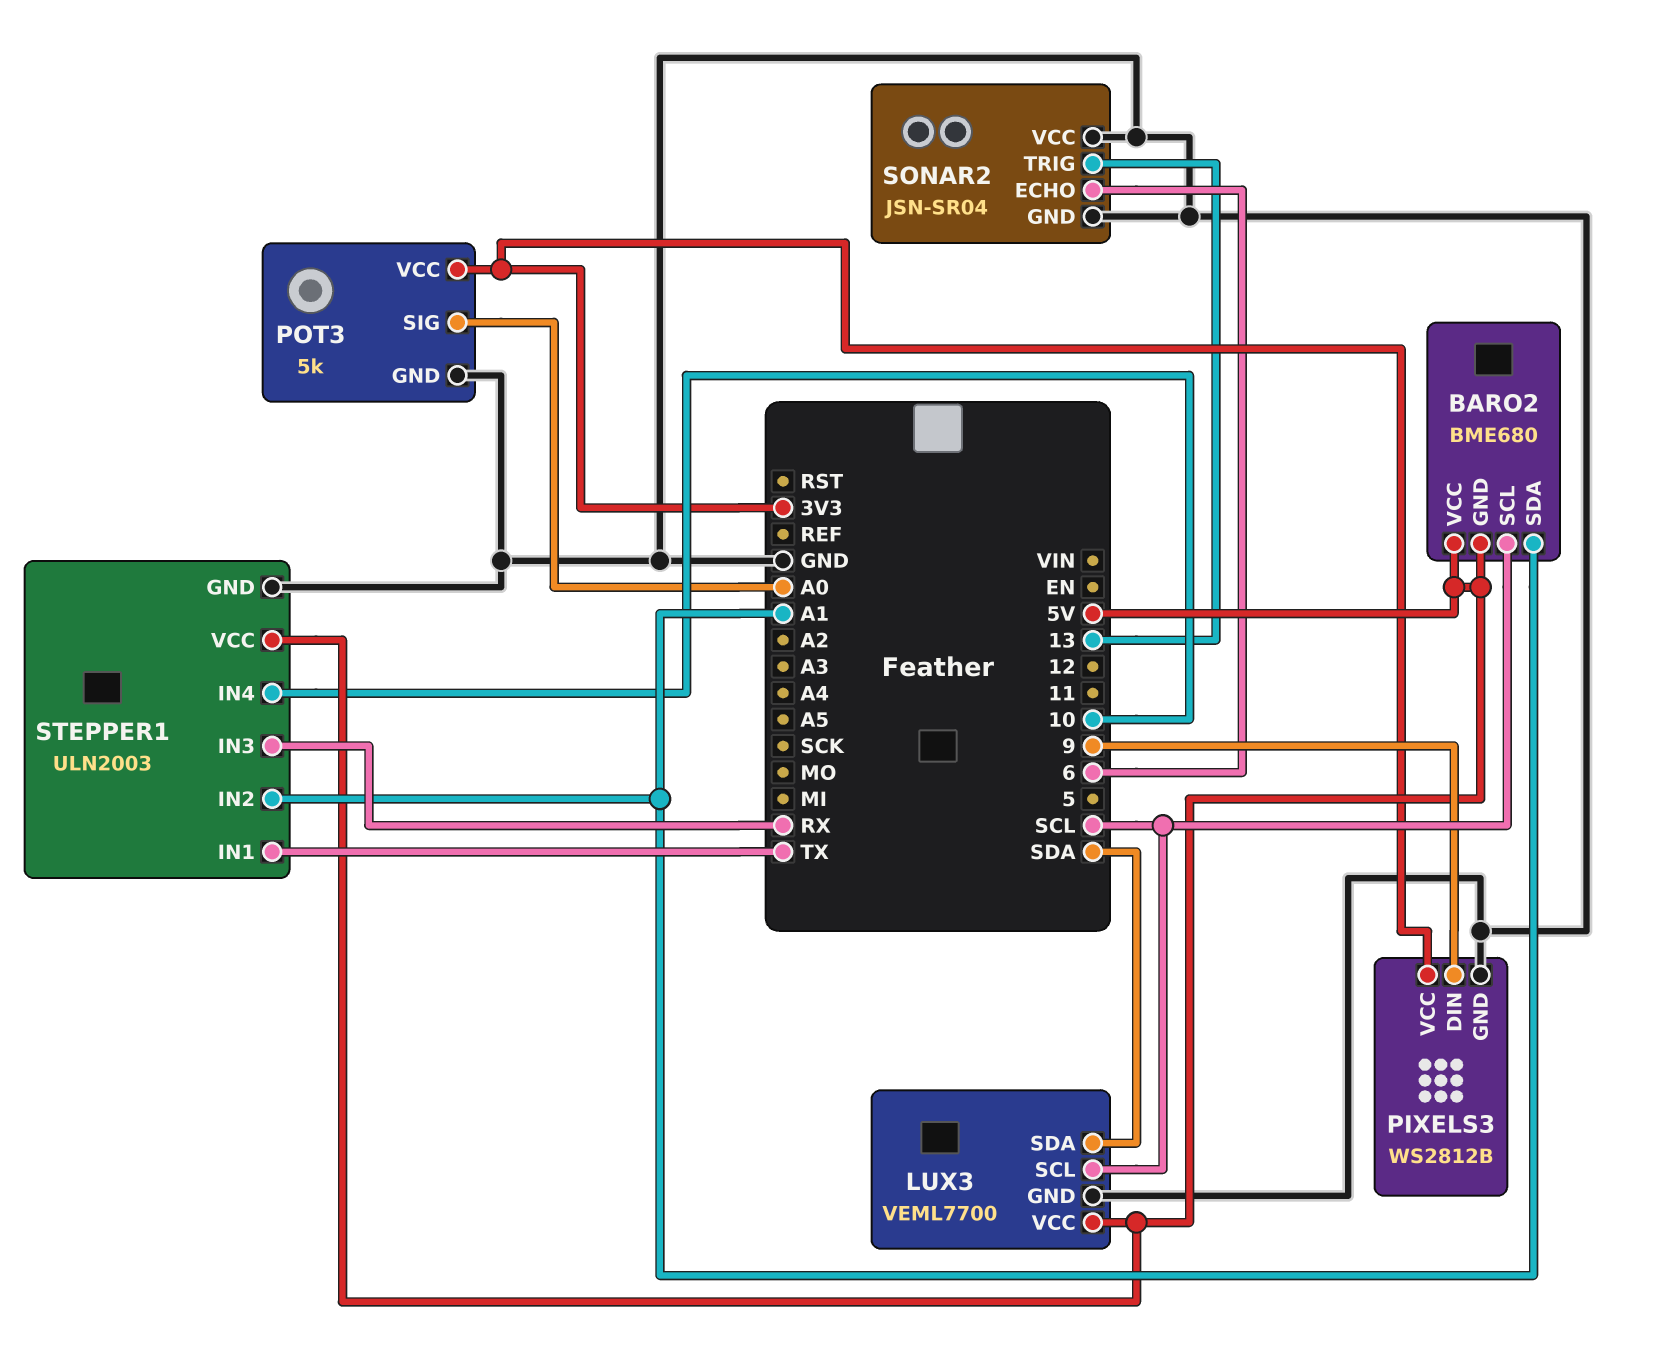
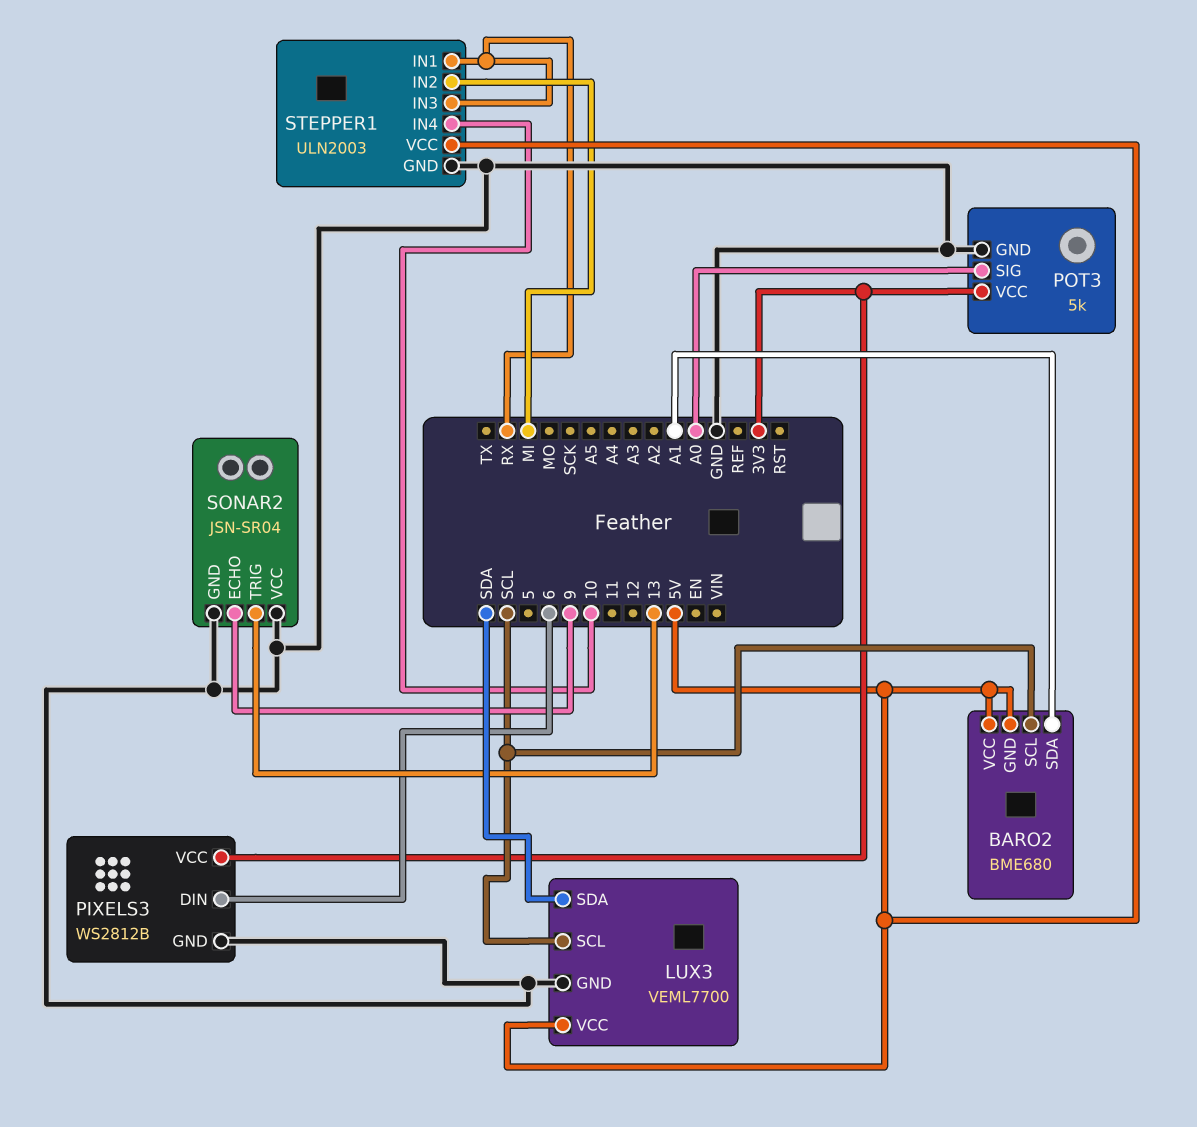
PIXELS3 pin DIN: 9 -> 6
SONAR2 pin ECHO: 6 -> 9
STEPPER1 pin IN1: TX -> RX
STEPPER1 pin IN2: A1 -> MI

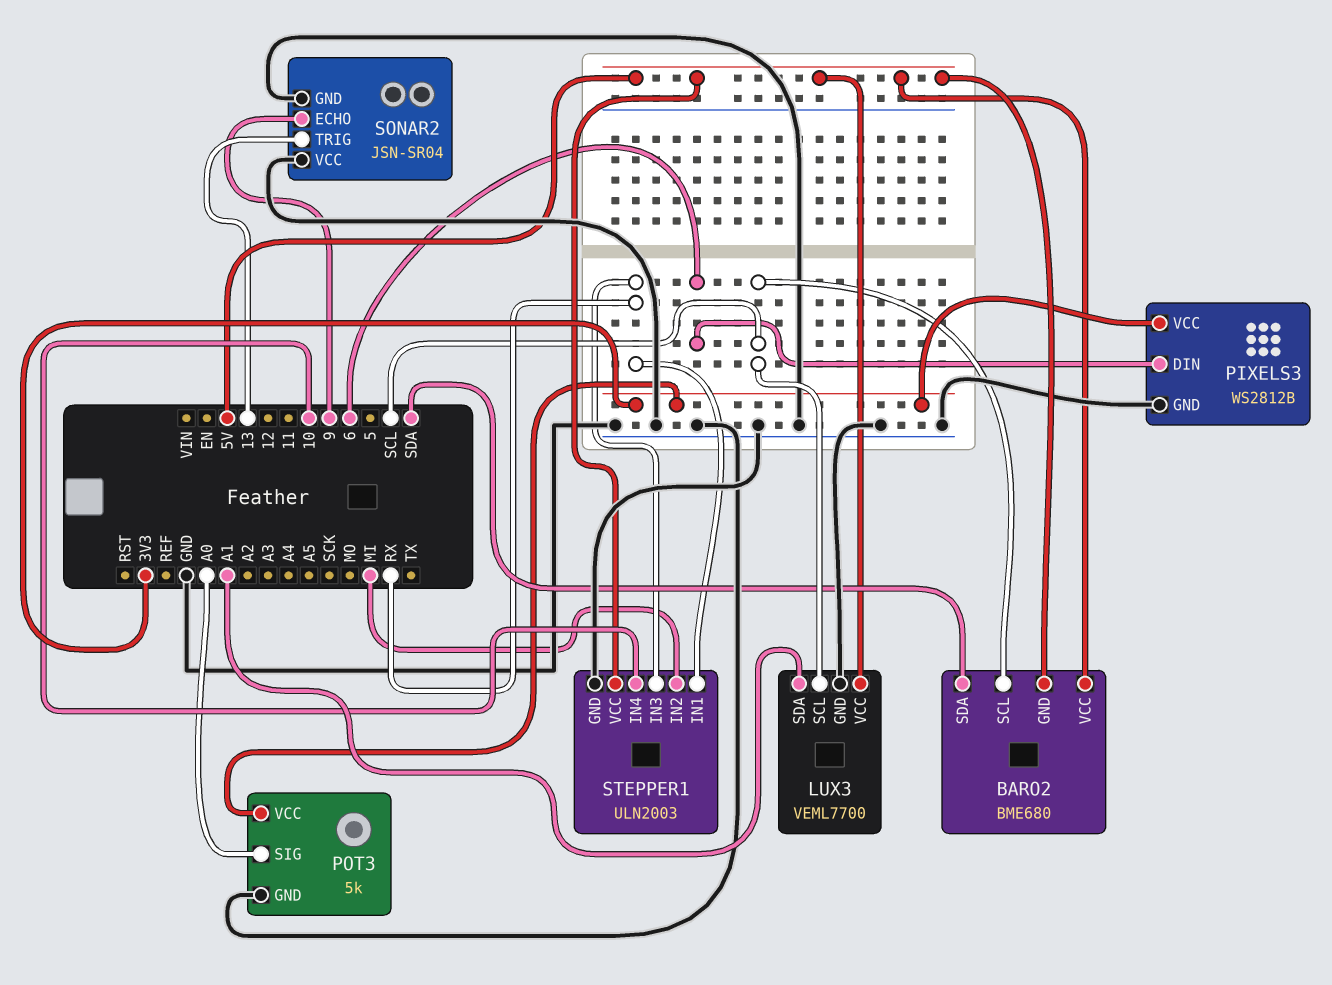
BARO2 pin SDA: A1 -> SDA
LUX3 pin SDA: SDA -> A1

